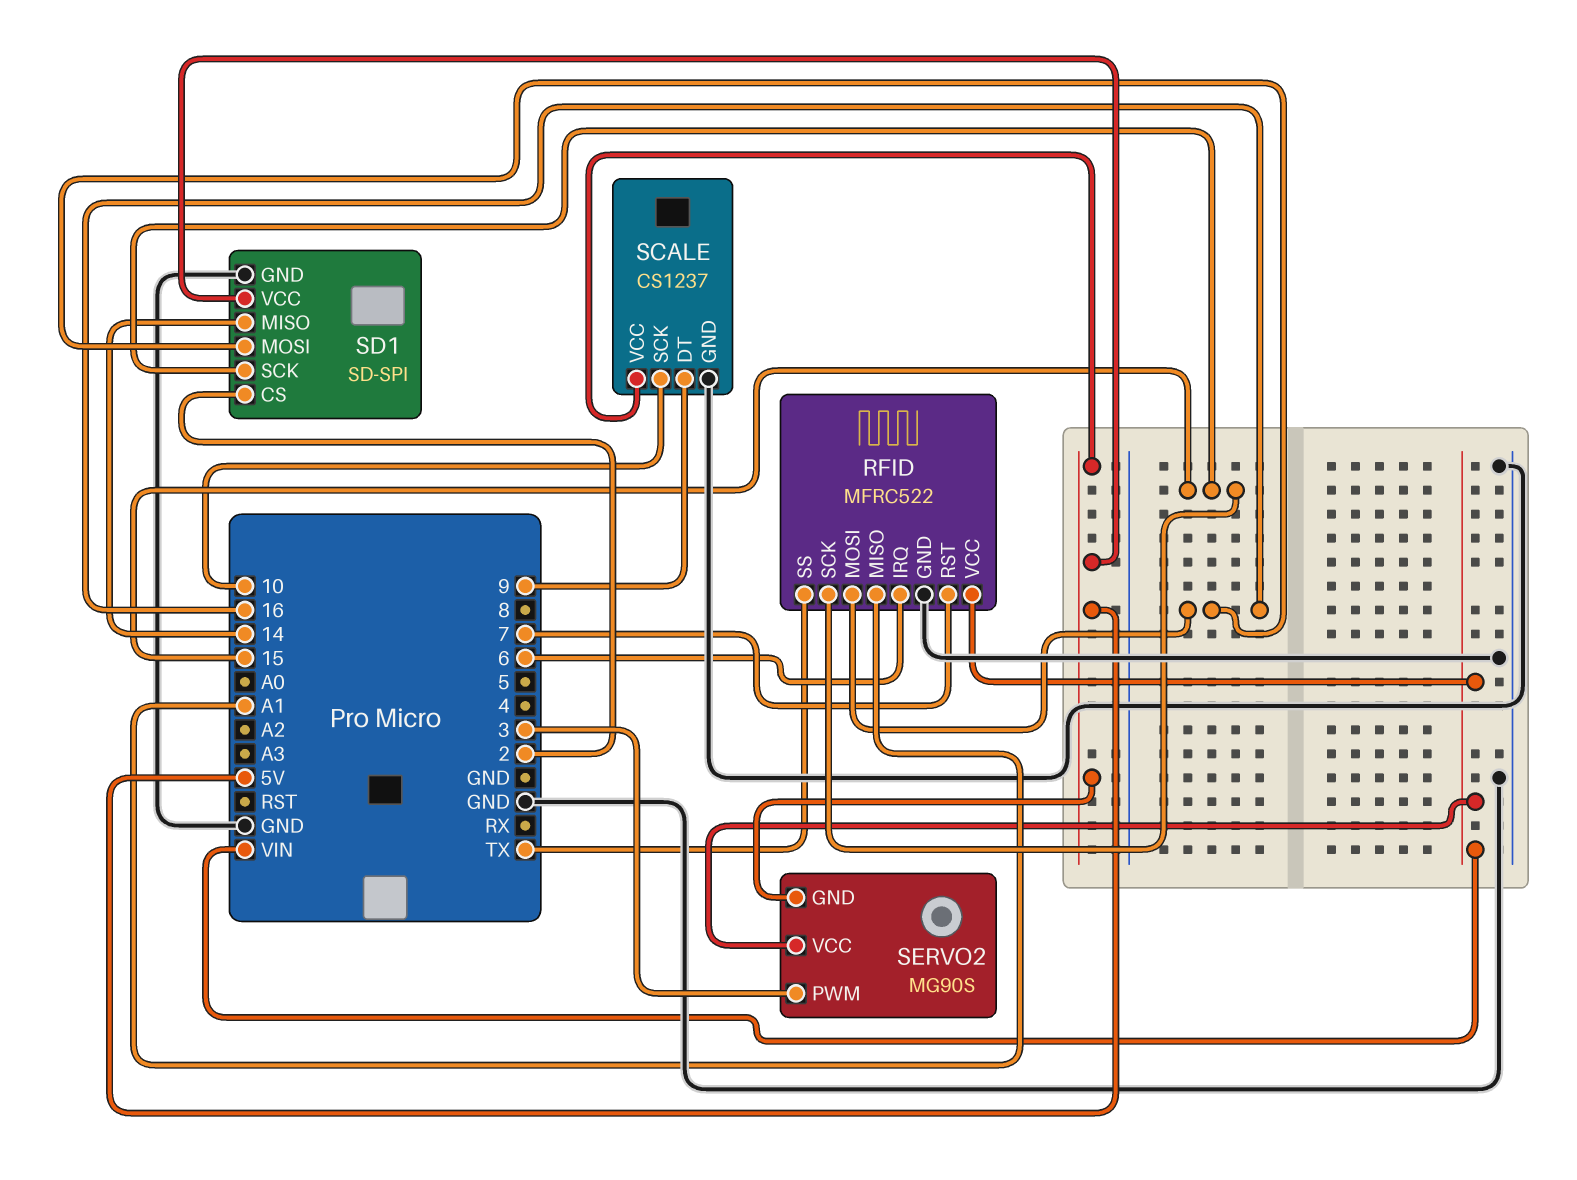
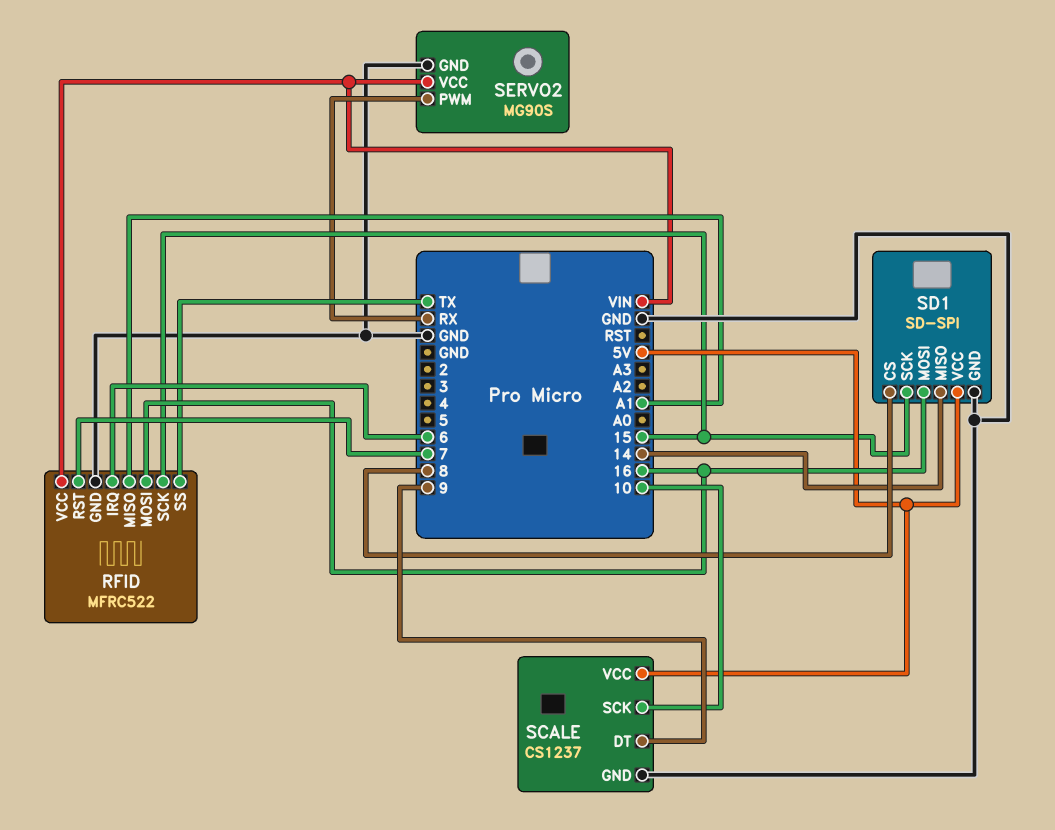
SD1 pin CS: 2 -> 8
SERVO2 pin GND: 5V -> GND
SERVO2 pin PWM: 3 -> RX

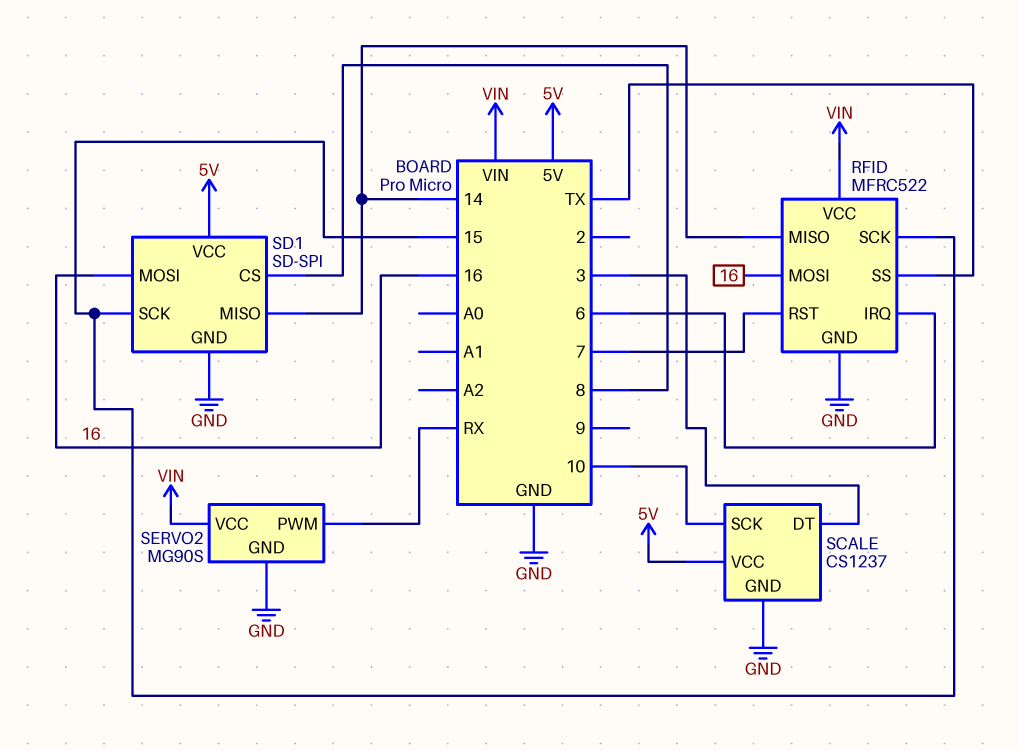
RFID pin MISO: A1 -> 14
SCALE pin DT: 9 -> 3

